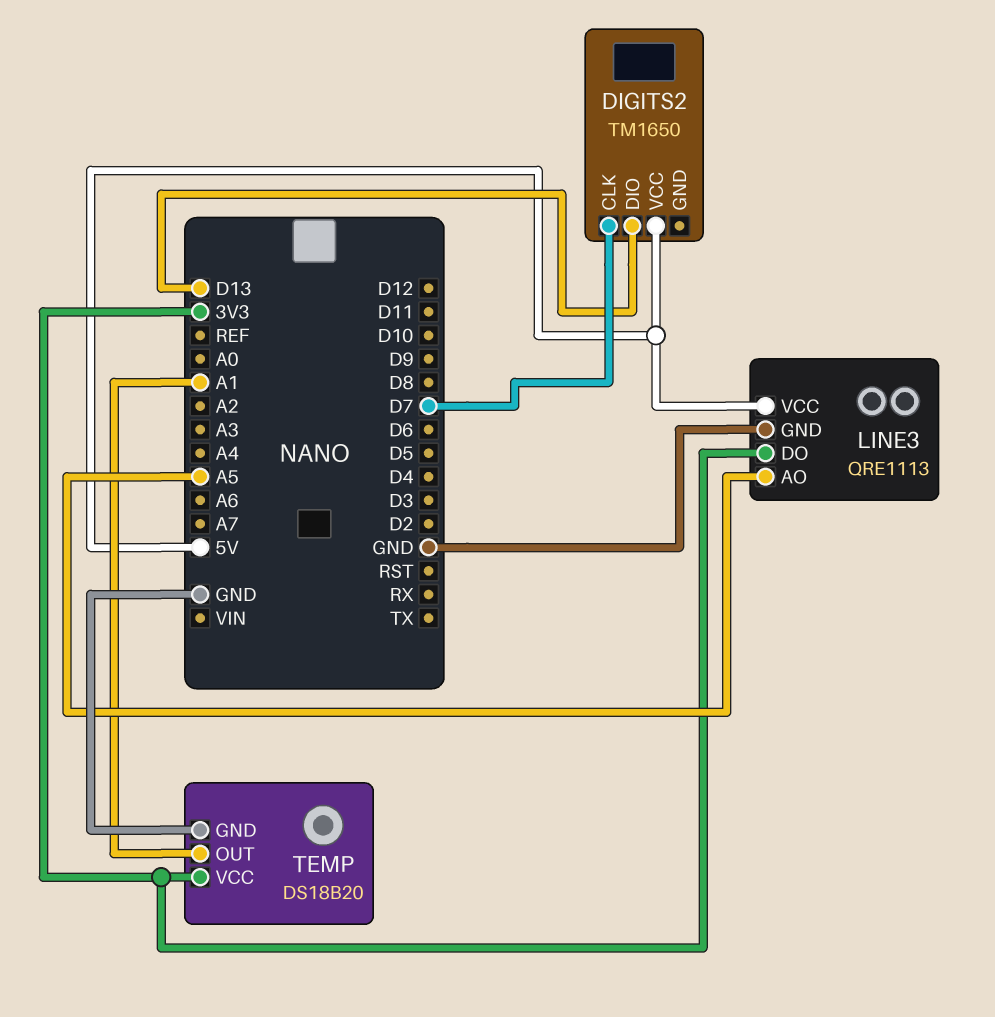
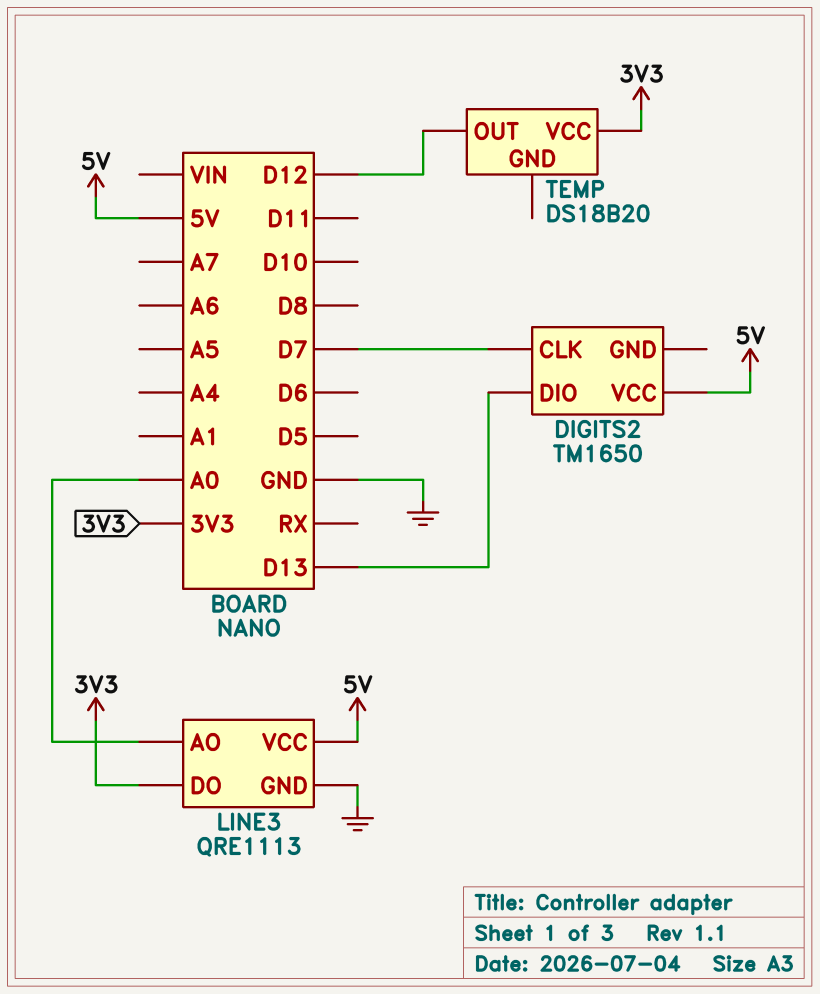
LINE3 pin AO: A5 -> A0
TEMP pin GND: GND -> none
TEMP pin OUT: A1 -> D12

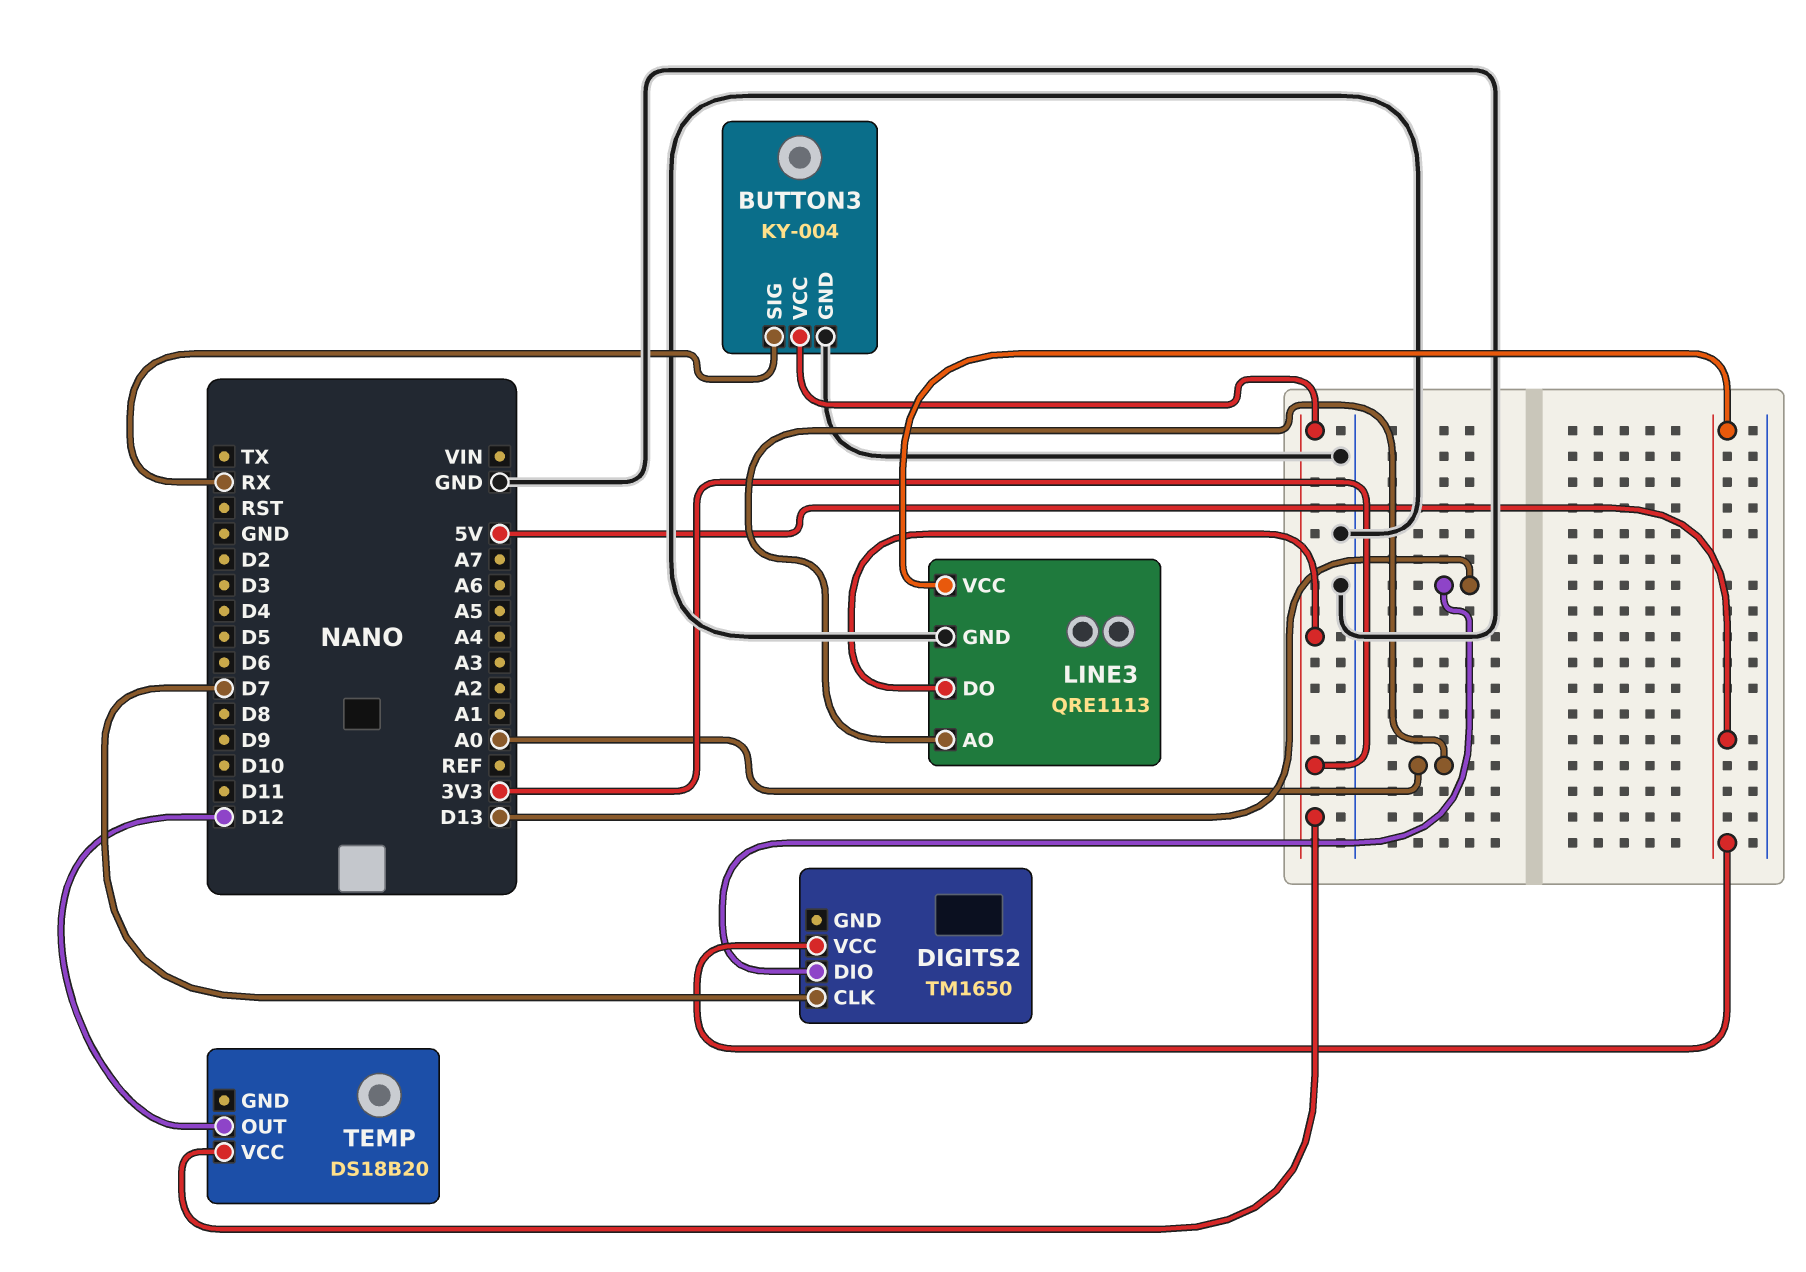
BUTTON3: none -> KY-004
BUTTON3 pin GND: none -> GND
BUTTON3 pin SIG: none -> RX
BUTTON3 pin VCC: none -> 3V3

